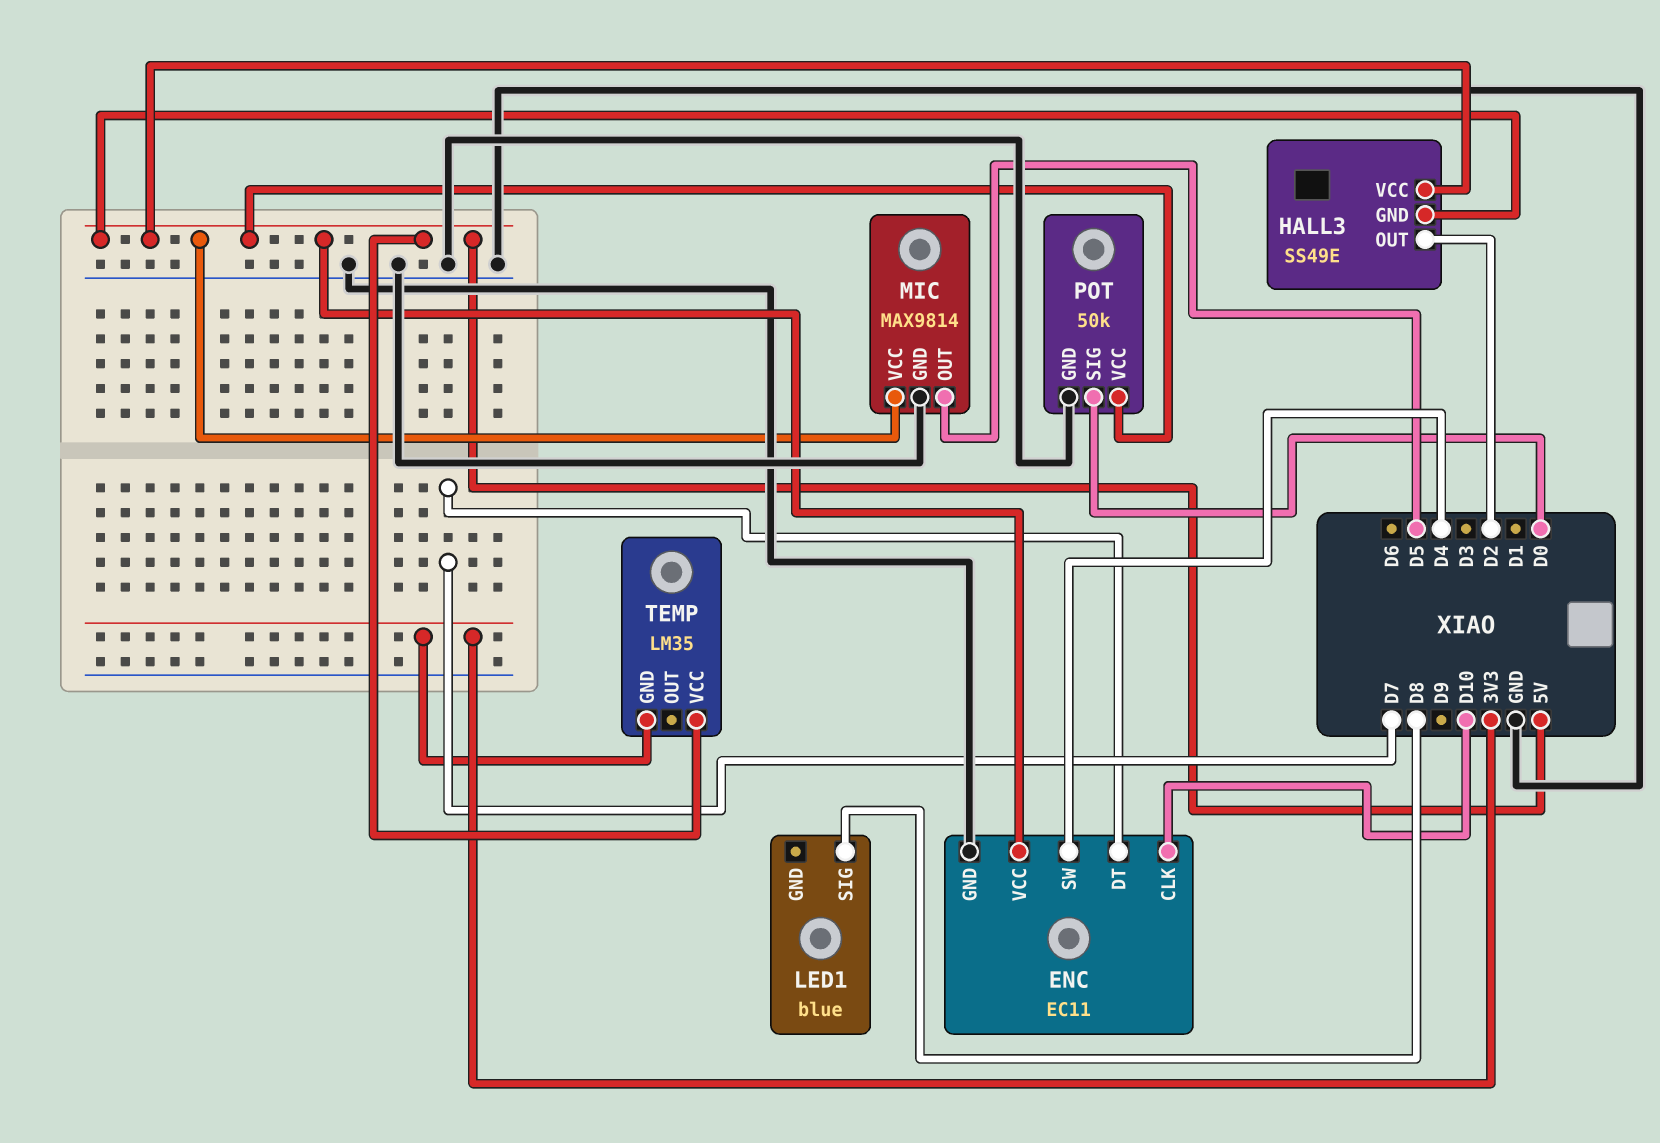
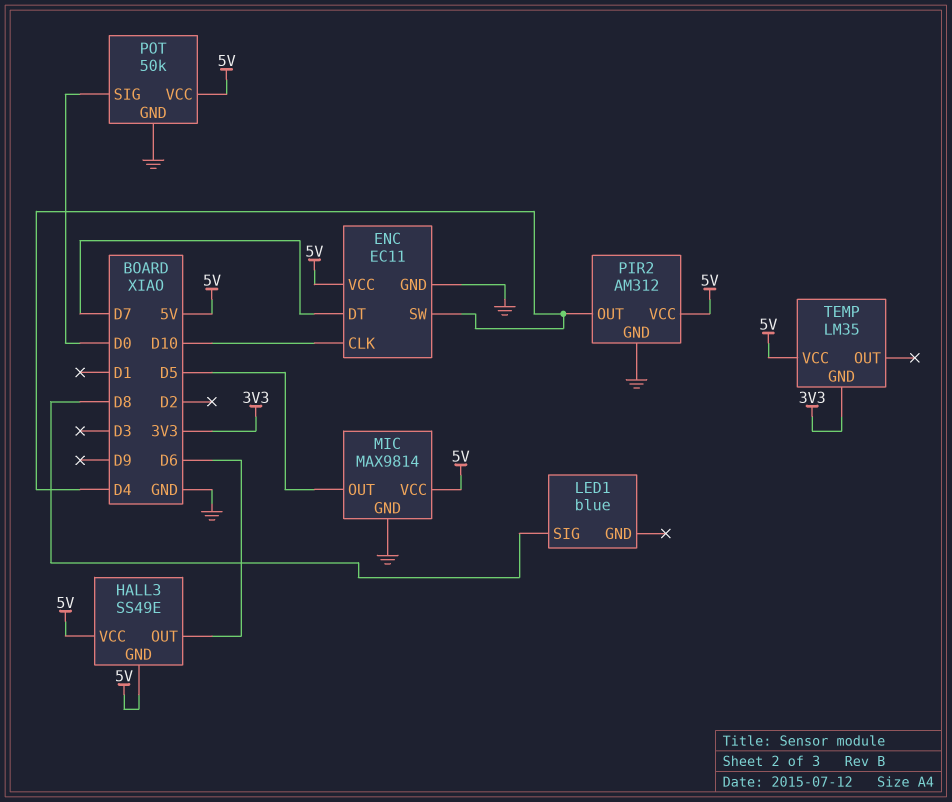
HALL3 pin OUT: D2 -> D6
PIR2: none -> AM312
PIR2 pin GND: none -> GND
PIR2 pin OUT: none -> D4
PIR2 pin VCC: none -> 5V

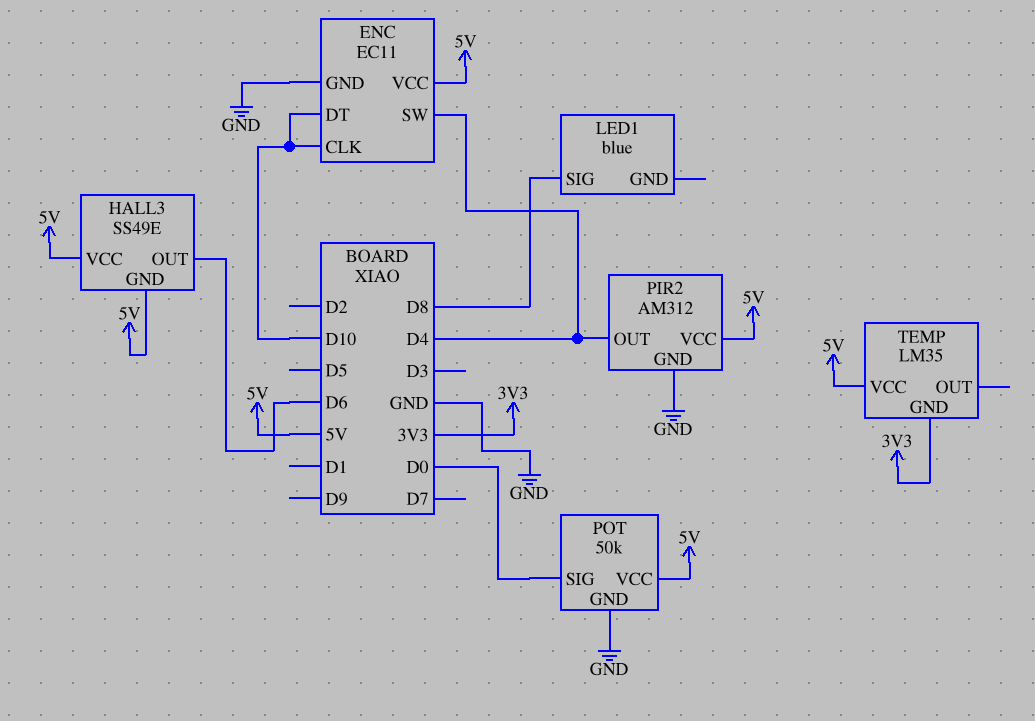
ENC pin DT: D7 -> D10
MIC: MAX9814 -> none
MIC pin GND: GND -> none
MIC pin OUT: D5 -> none
MIC pin VCC: 5V -> none

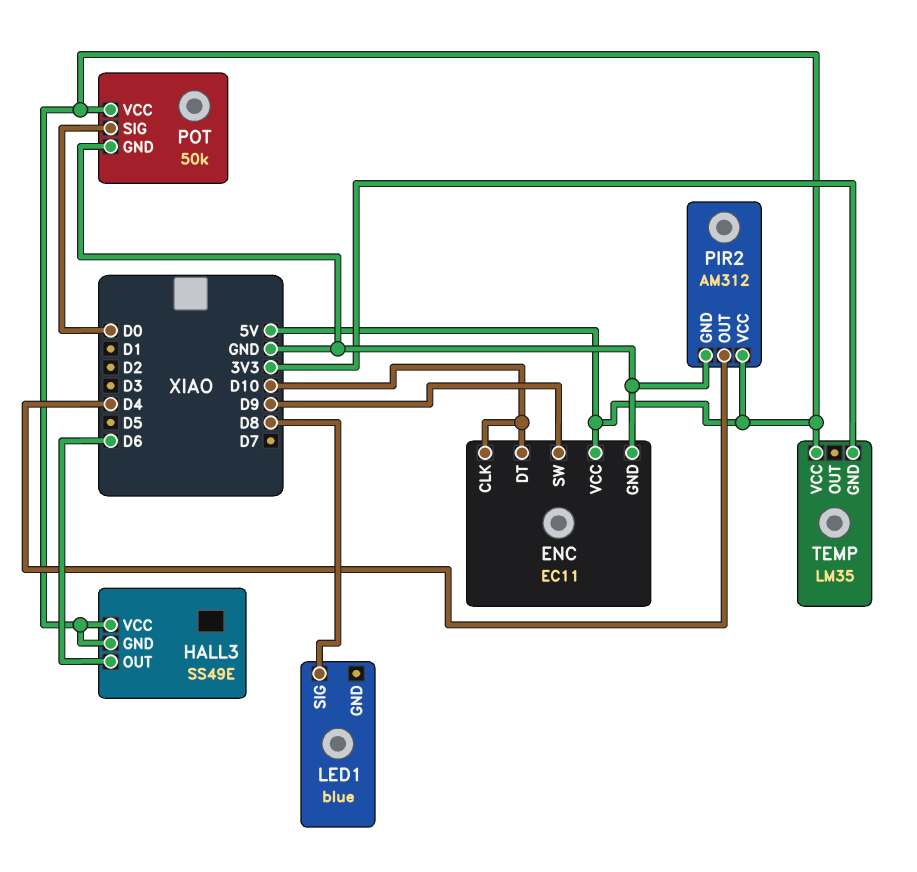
ENC pin SW: D4 -> D9

